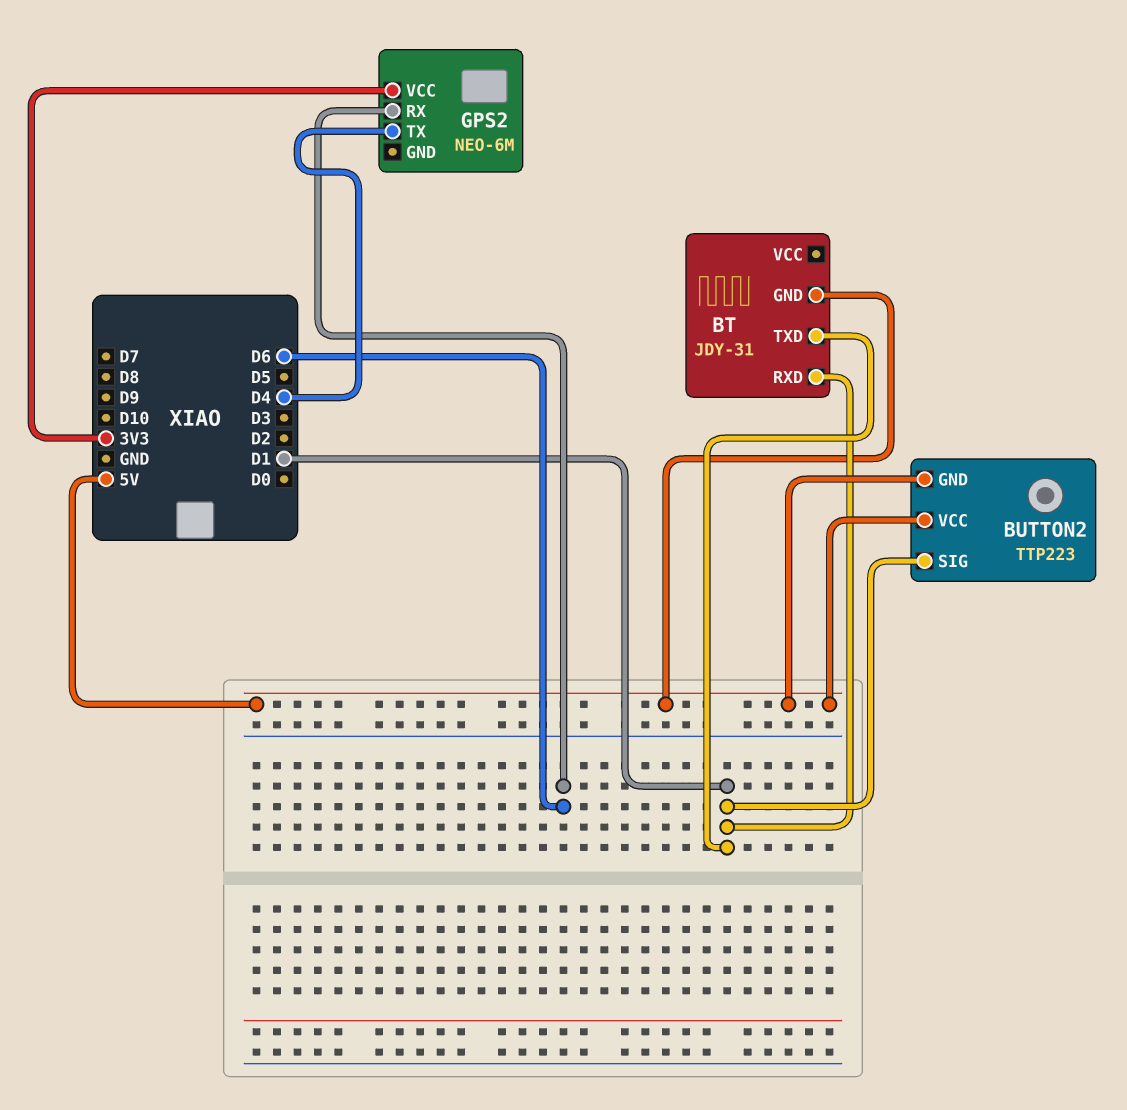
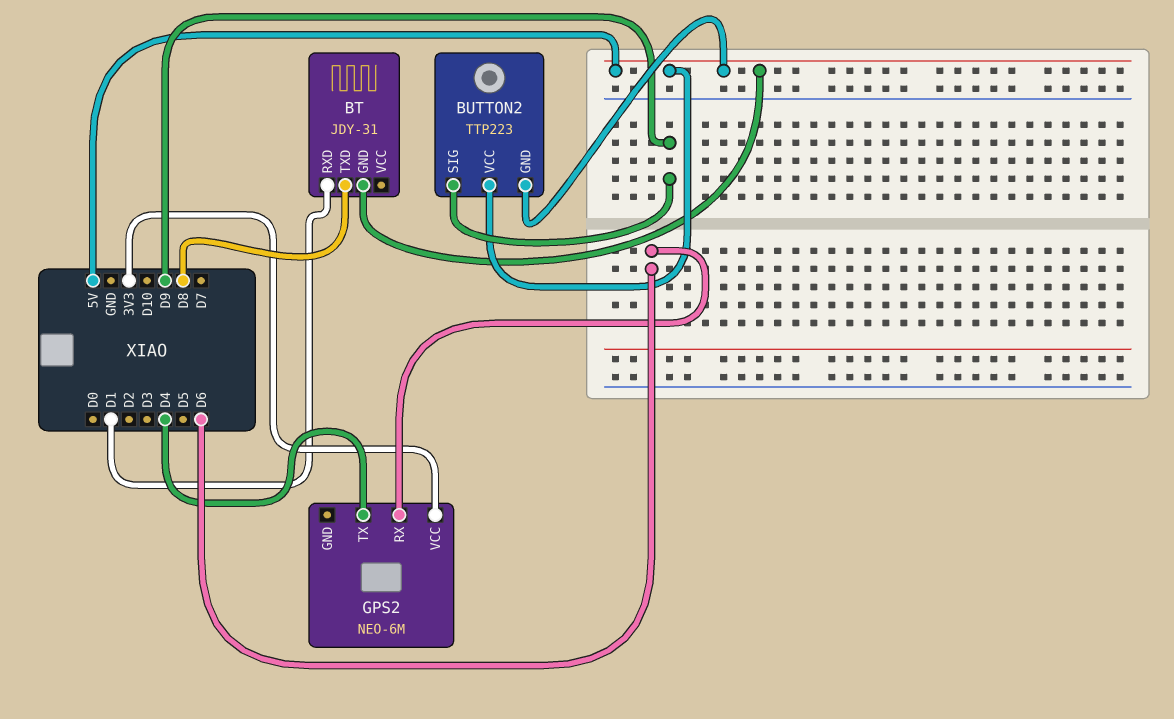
BT pin TXD: D1 -> D8
BUTTON2 pin SIG: D1 -> D9

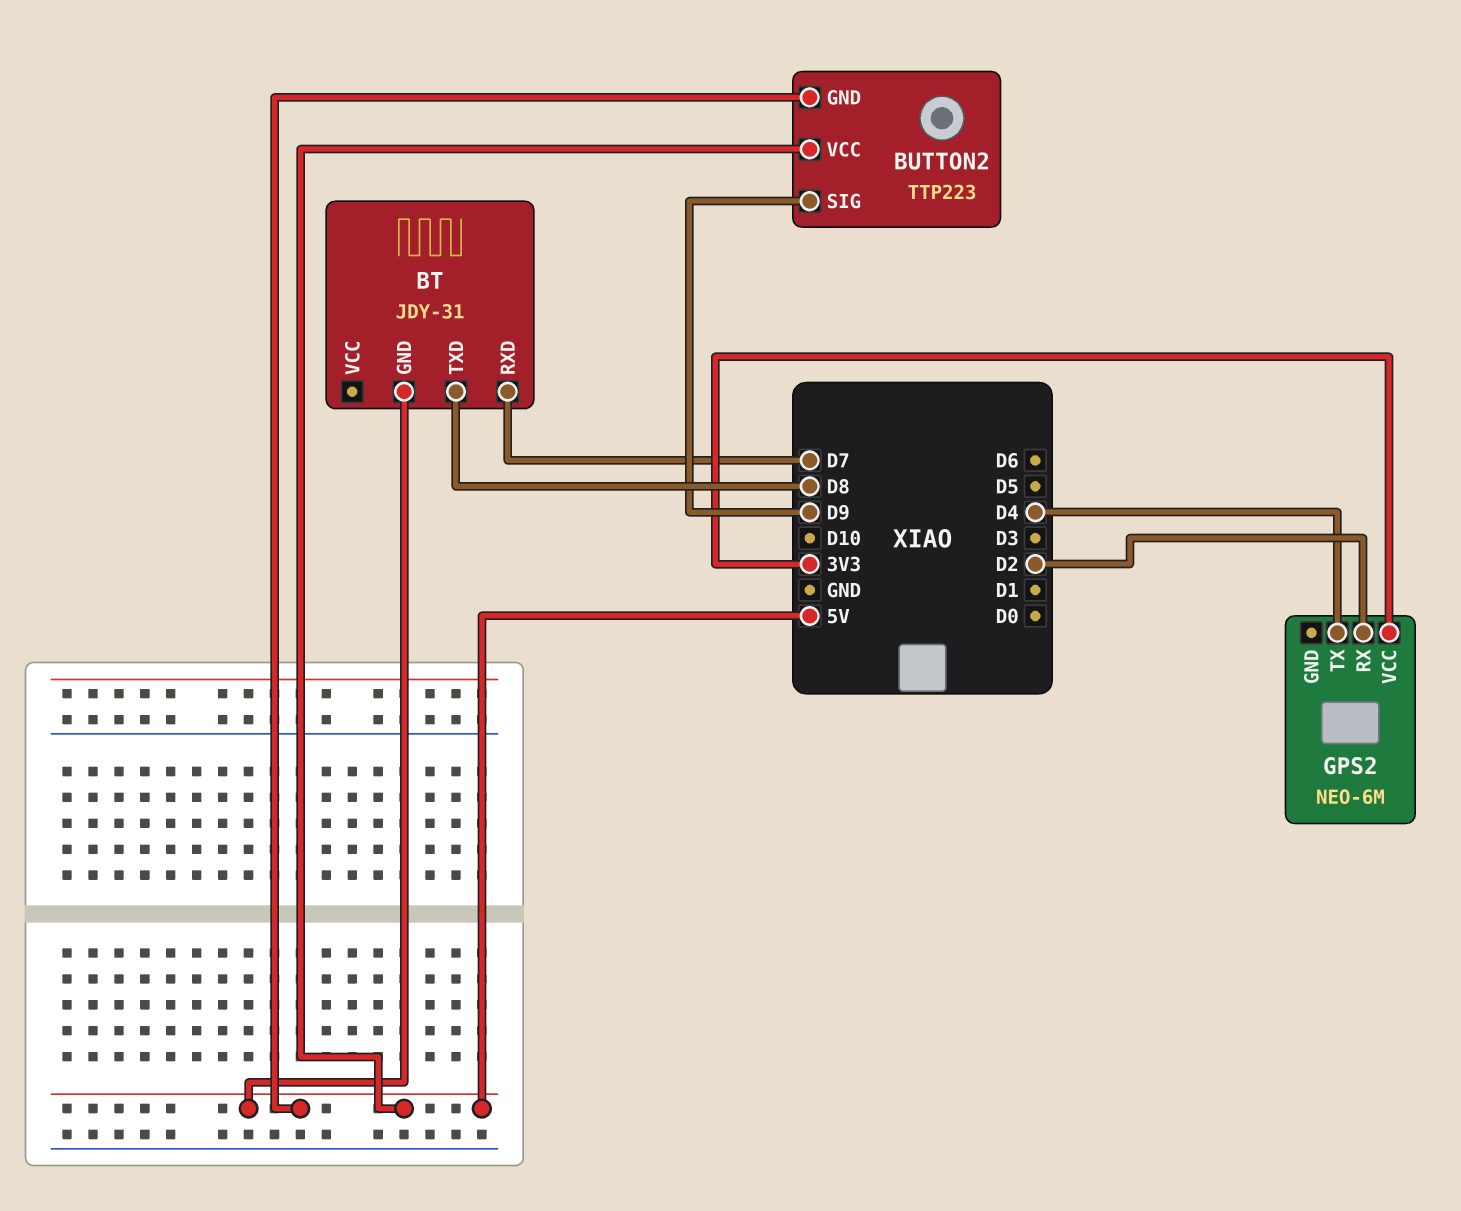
BT pin RXD: D1 -> D7
GPS2 pin RX: D6 -> D2

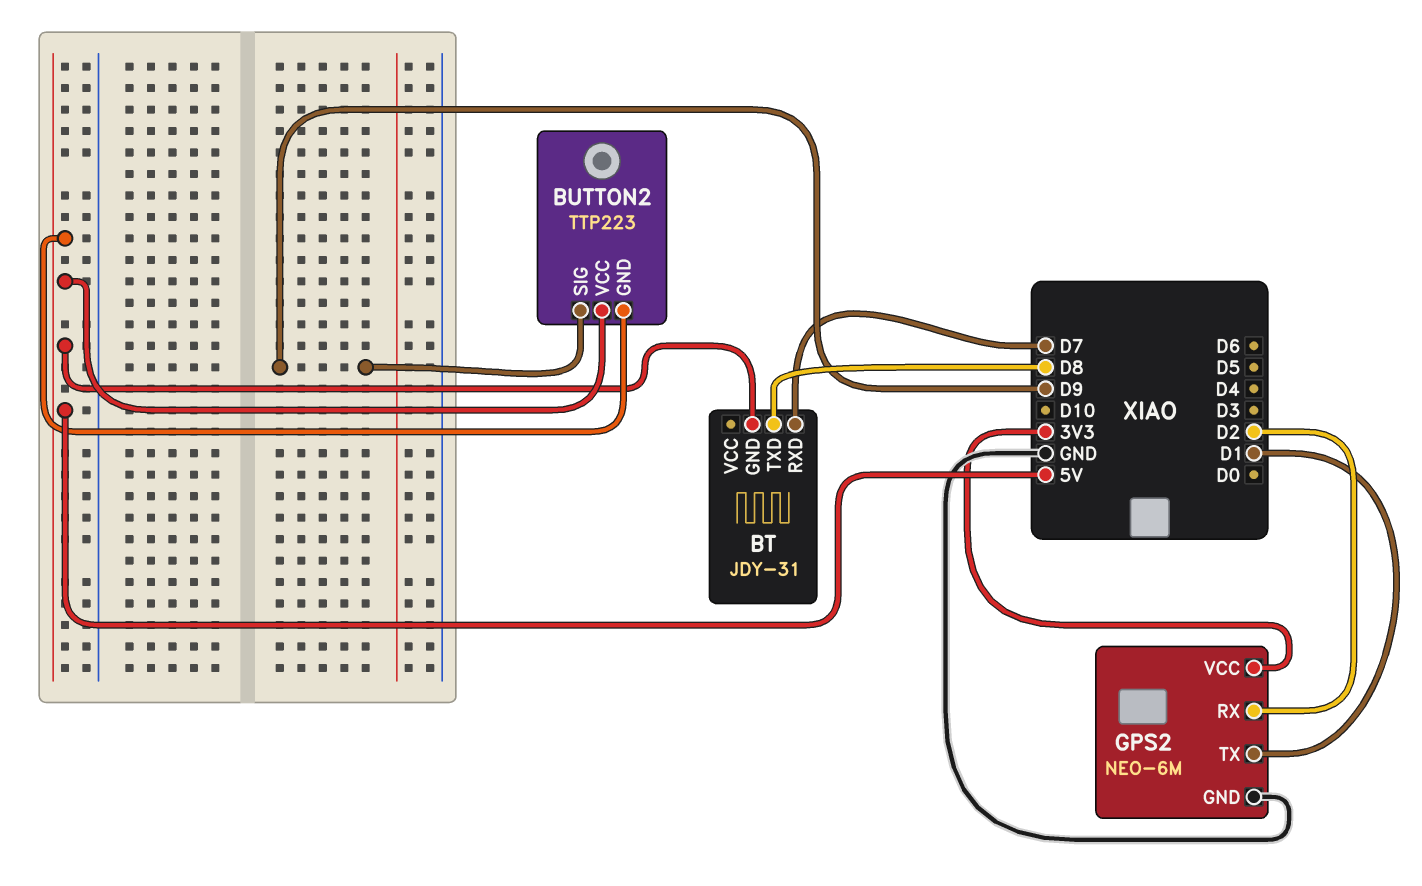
GPS2 pin GND: none -> GND
GPS2 pin TX: D4 -> D1

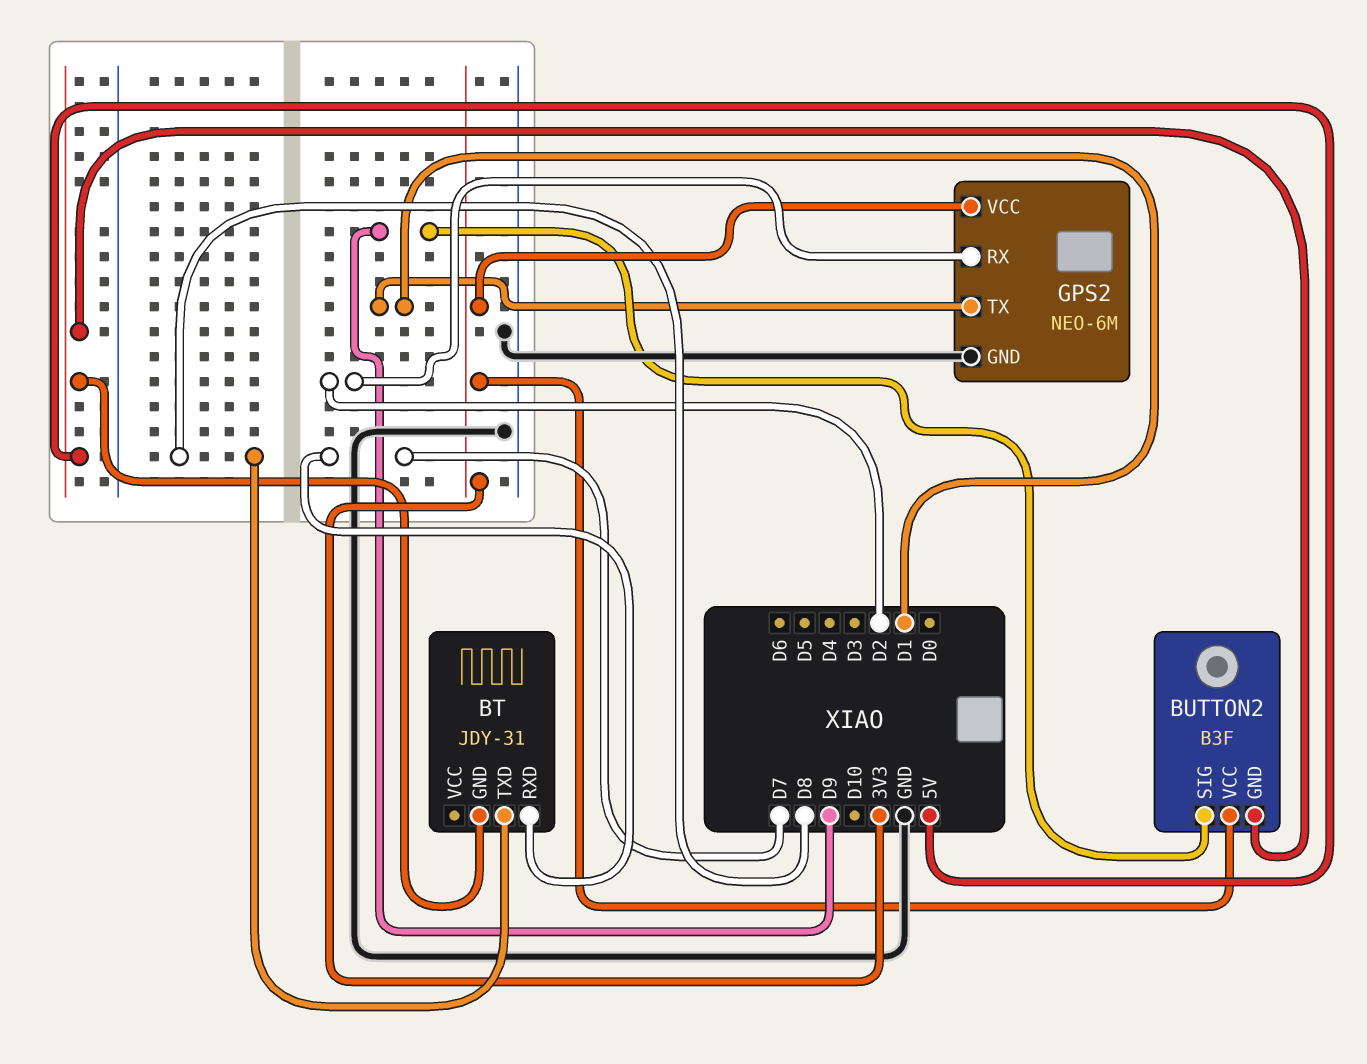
BUTTON2: TTP223 -> B3F
BUTTON2 pin VCC: 5V -> 3V3

